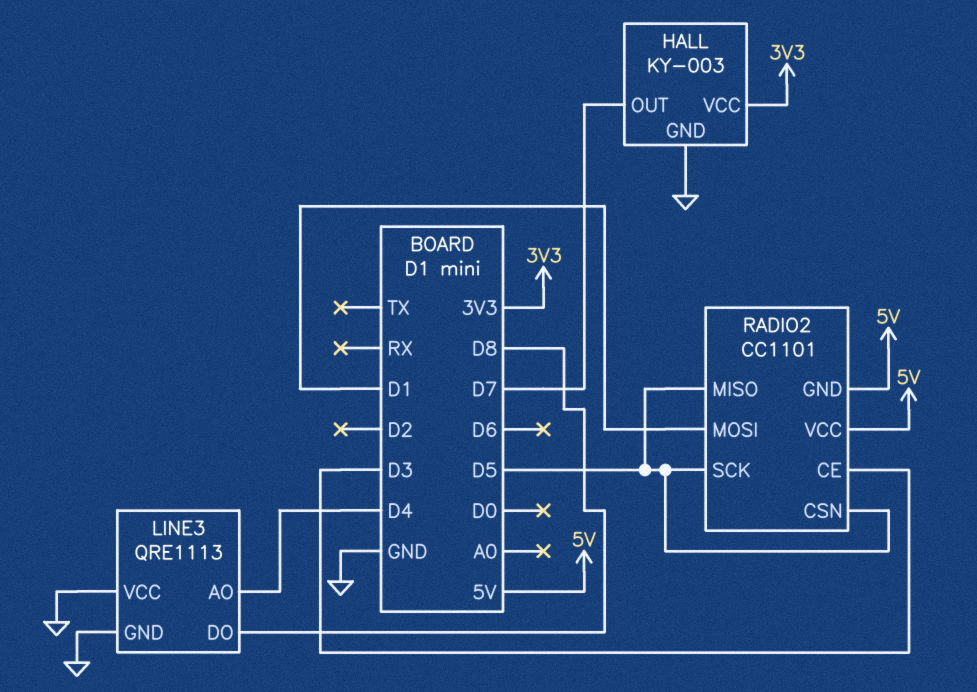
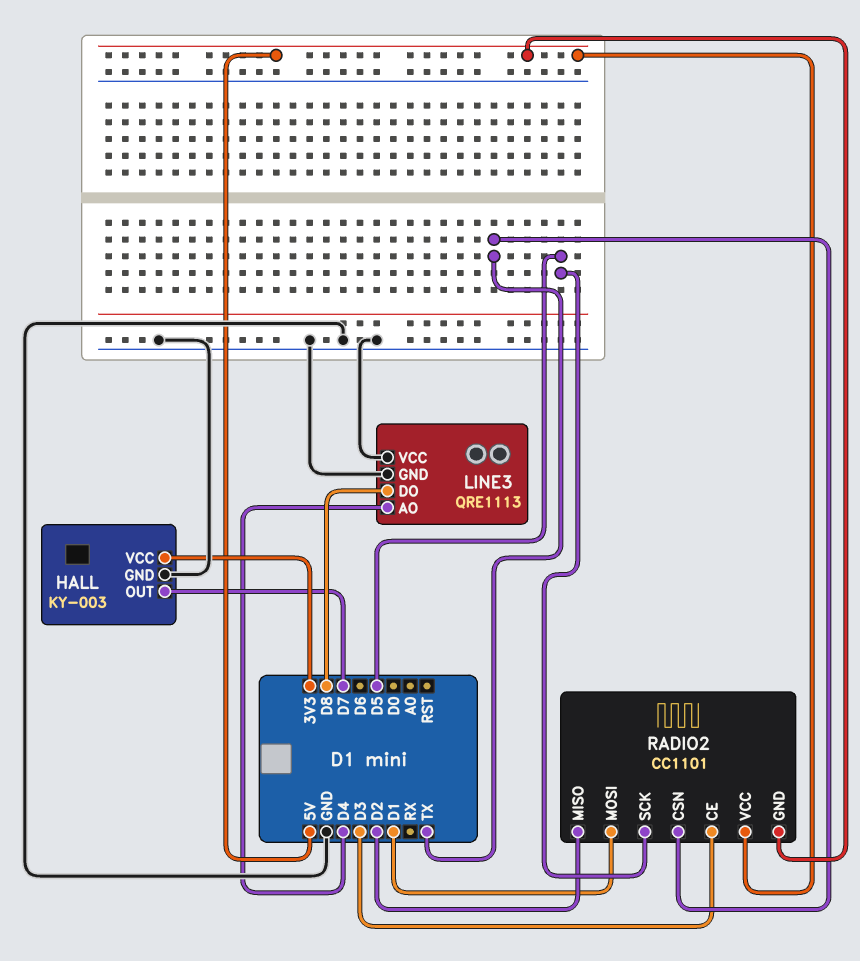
RADIO2 pin CSN: D5 -> TX
RADIO2 pin MISO: D5 -> D2

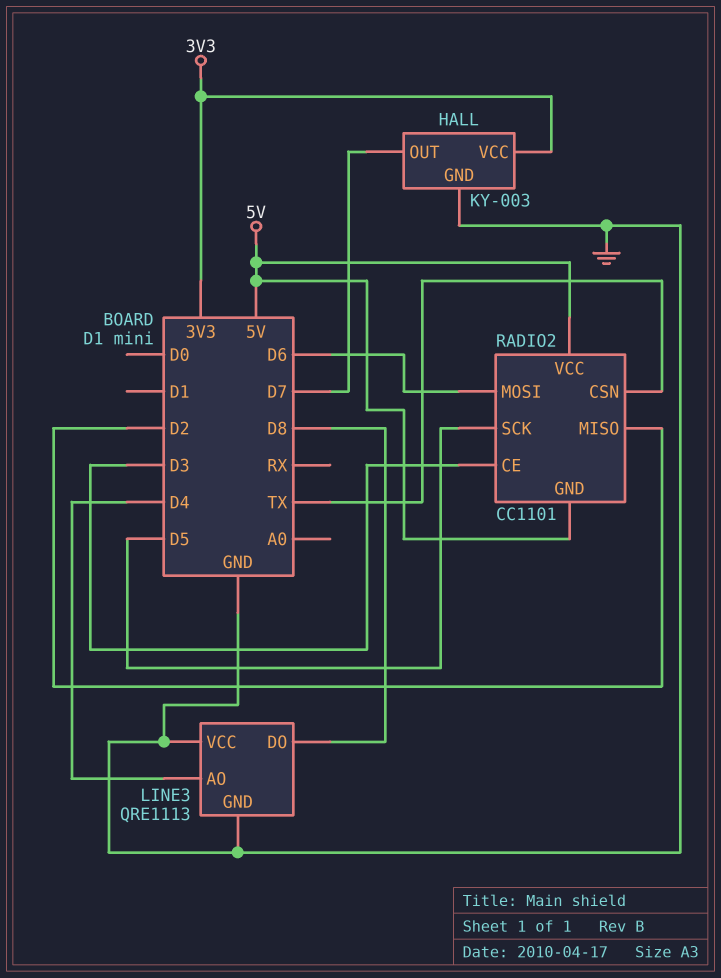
RADIO2 pin MOSI: D1 -> D6

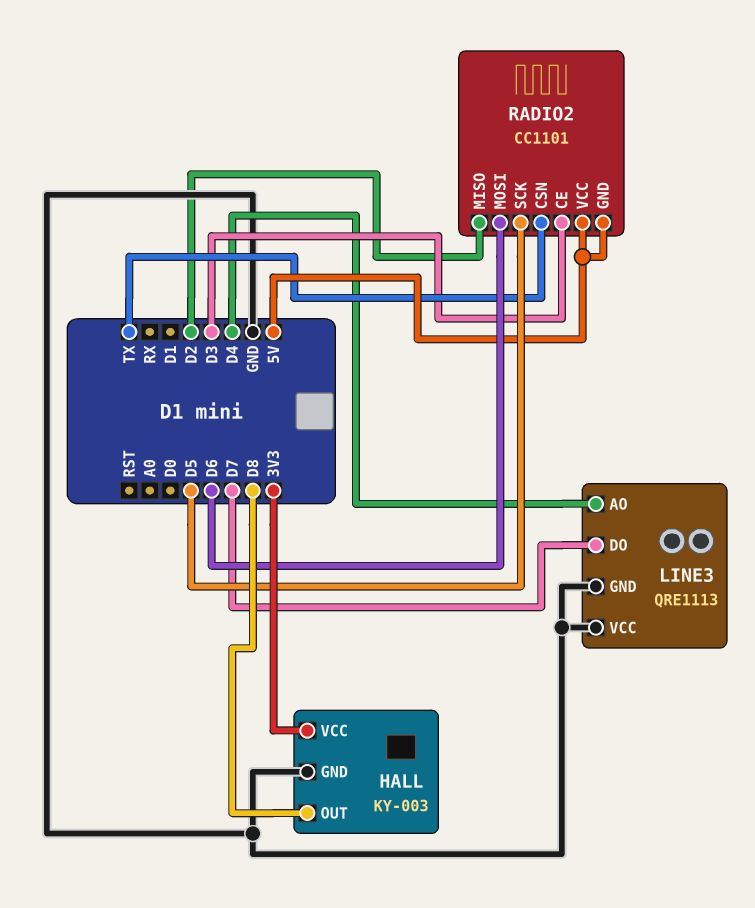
HALL pin OUT: D7 -> D8
LINE3 pin DO: D8 -> D7

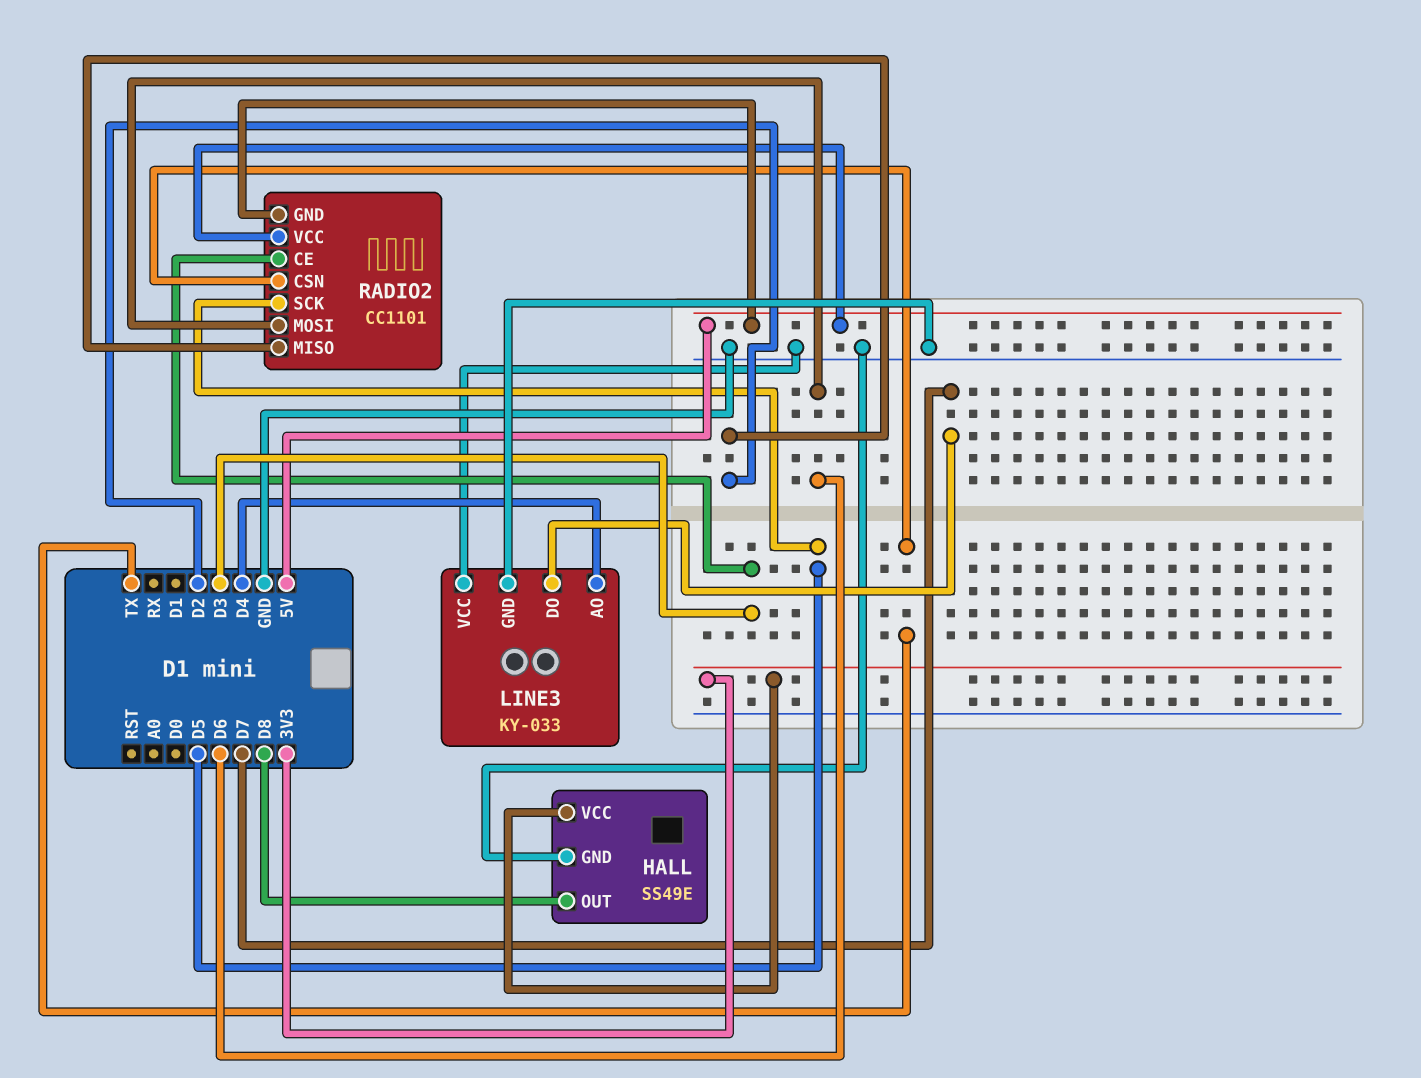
HALL: KY-003 -> SS49E
LINE3: QRE1113 -> KY-033

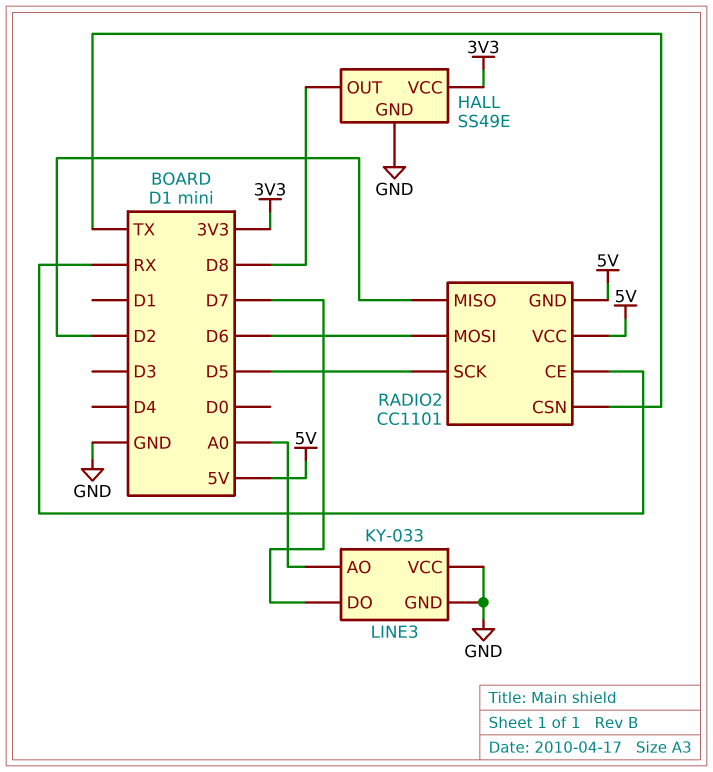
LINE3 pin AO: D4 -> A0
RADIO2 pin CE: D3 -> RX

